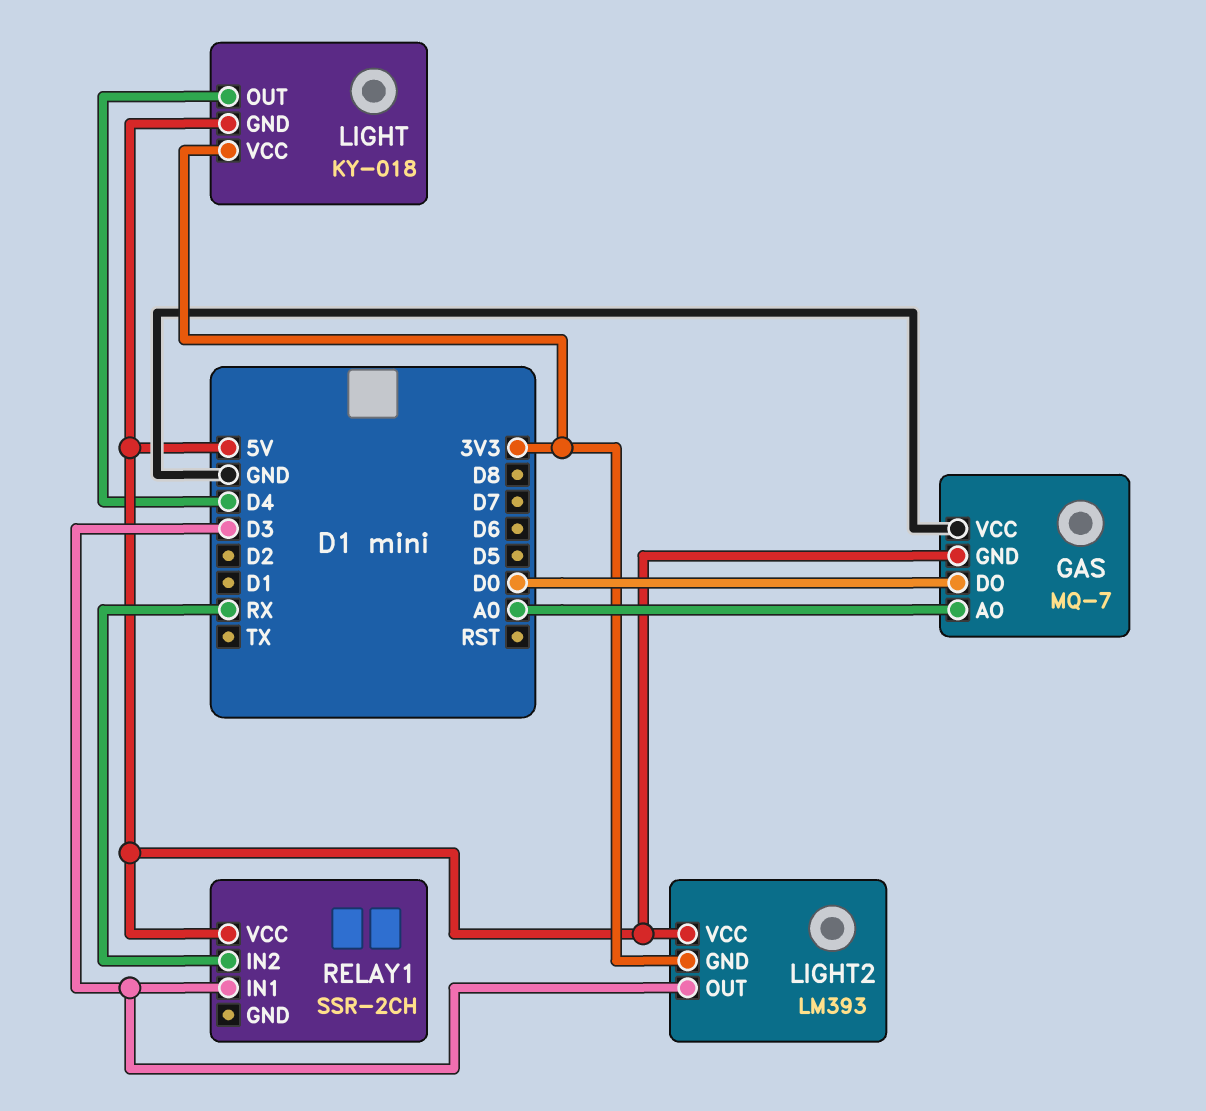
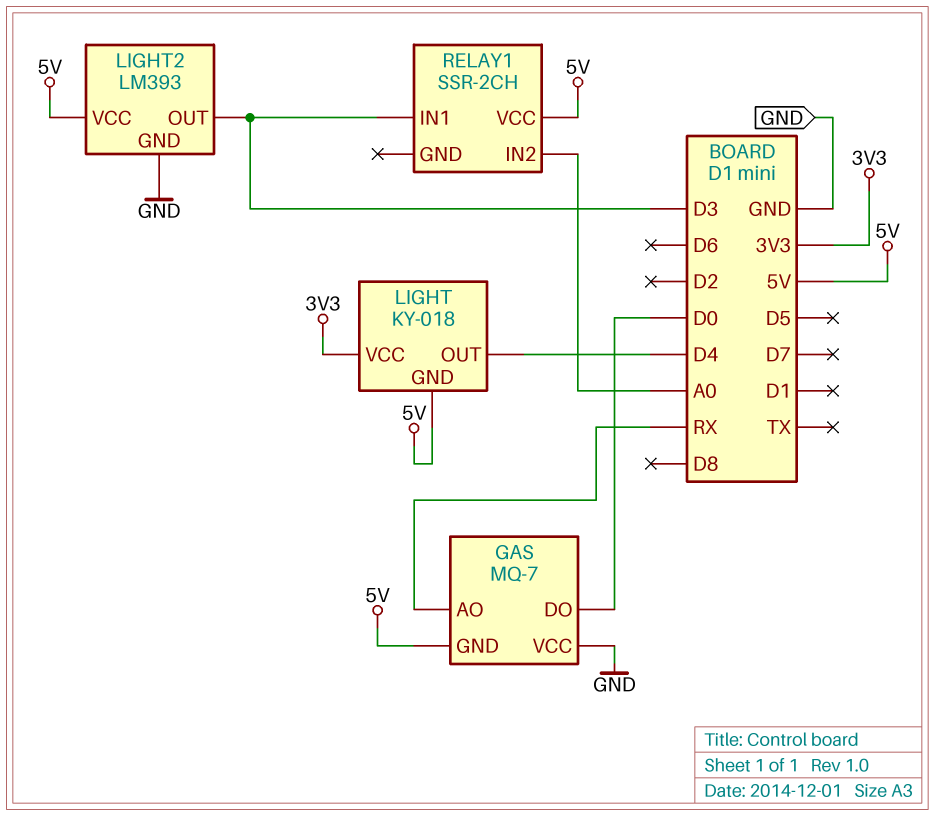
GAS pin AO: A0 -> RX
LIGHT2 pin GND: 3V3 -> GND
RELAY1 pin IN2: RX -> A0

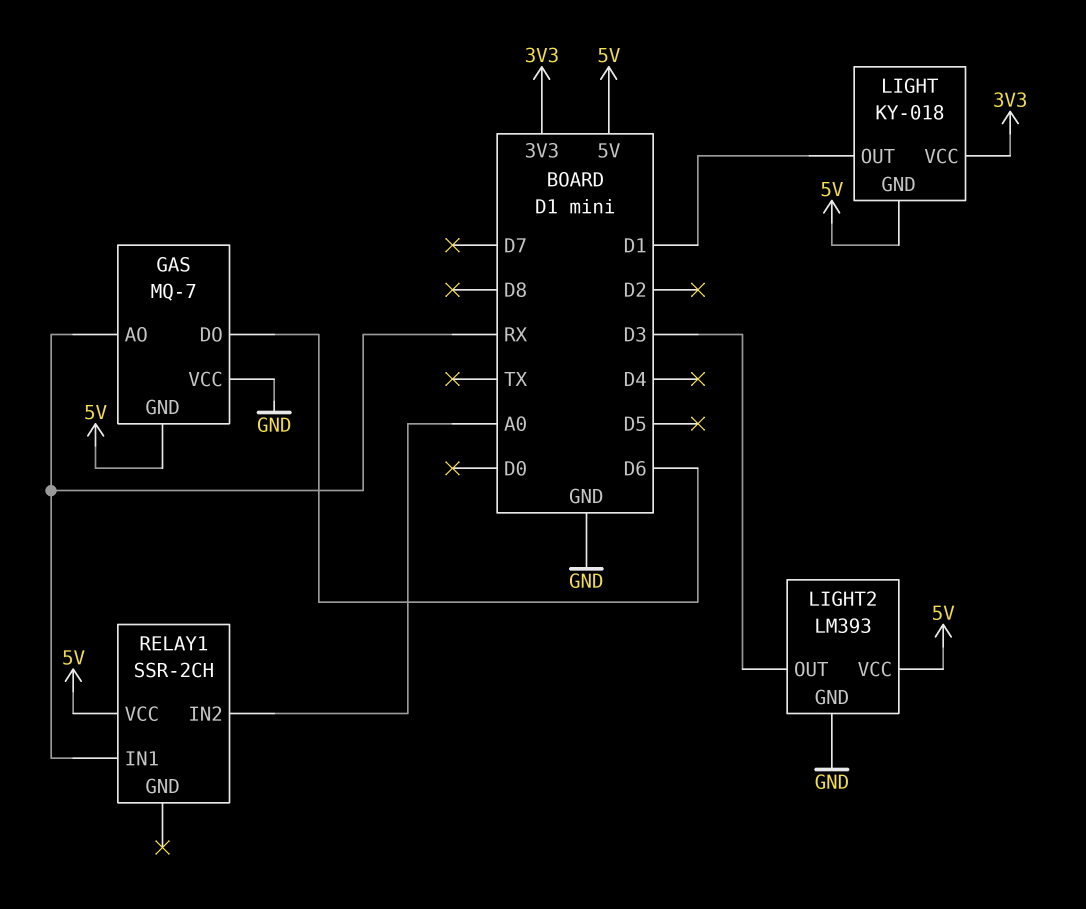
GAS pin DO: D0 -> D6
LIGHT pin OUT: D4 -> D1
RELAY1 pin IN1: D3 -> RX

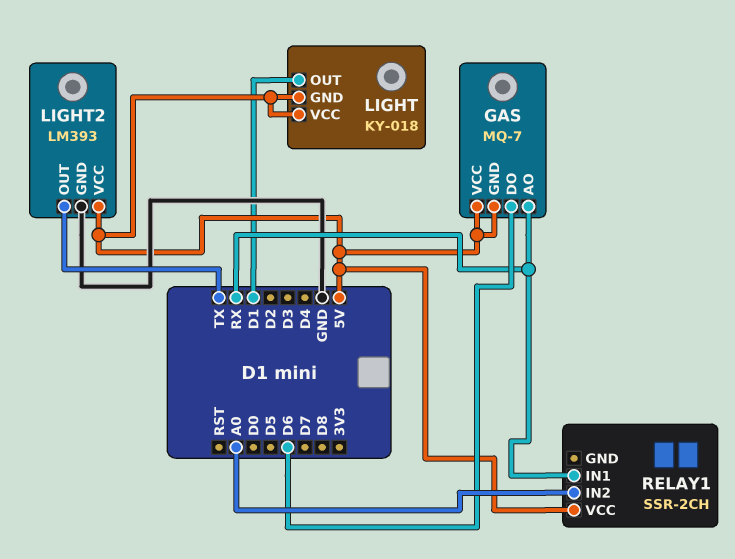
GAS pin VCC: GND -> 5V
LIGHT pin VCC: 3V3 -> 5V
LIGHT2 pin OUT: D3 -> TX

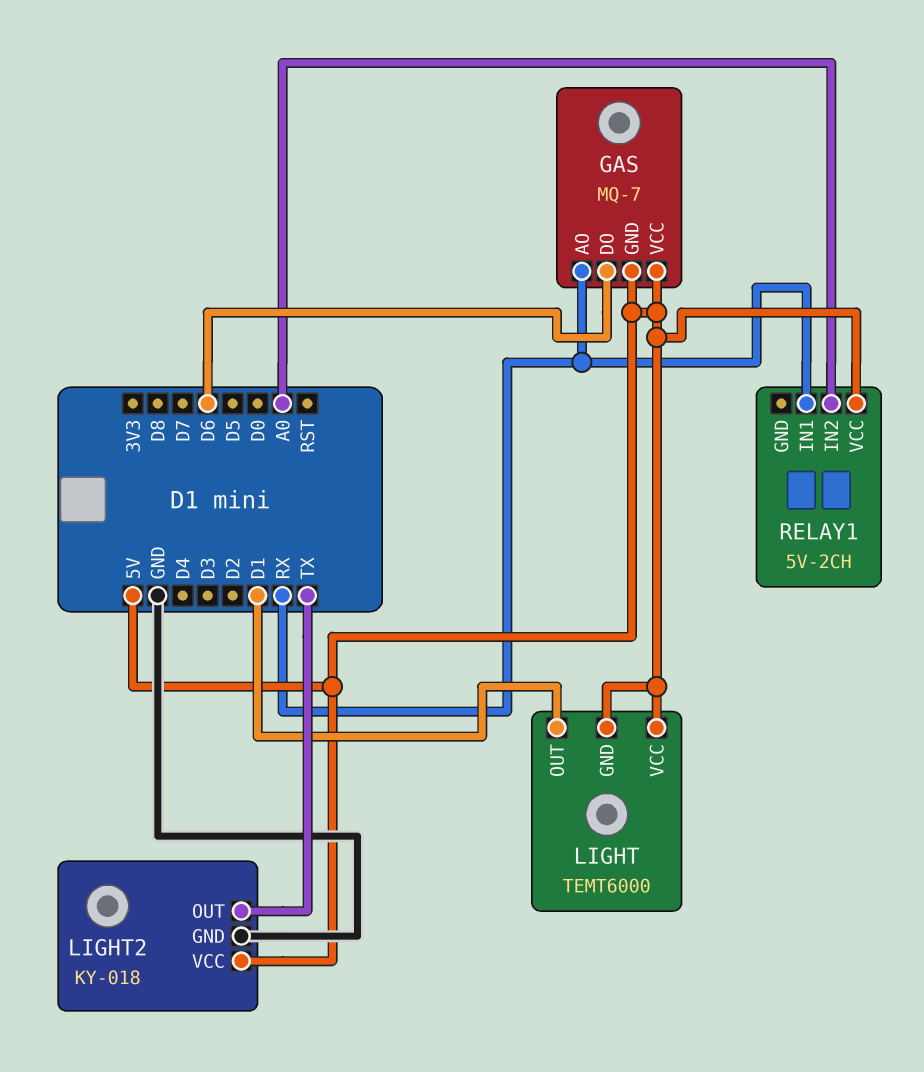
LIGHT: KY-018 -> TEMT6000
LIGHT2: LM393 -> KY-018
RELAY1: SSR-2CH -> 5V-2CH

